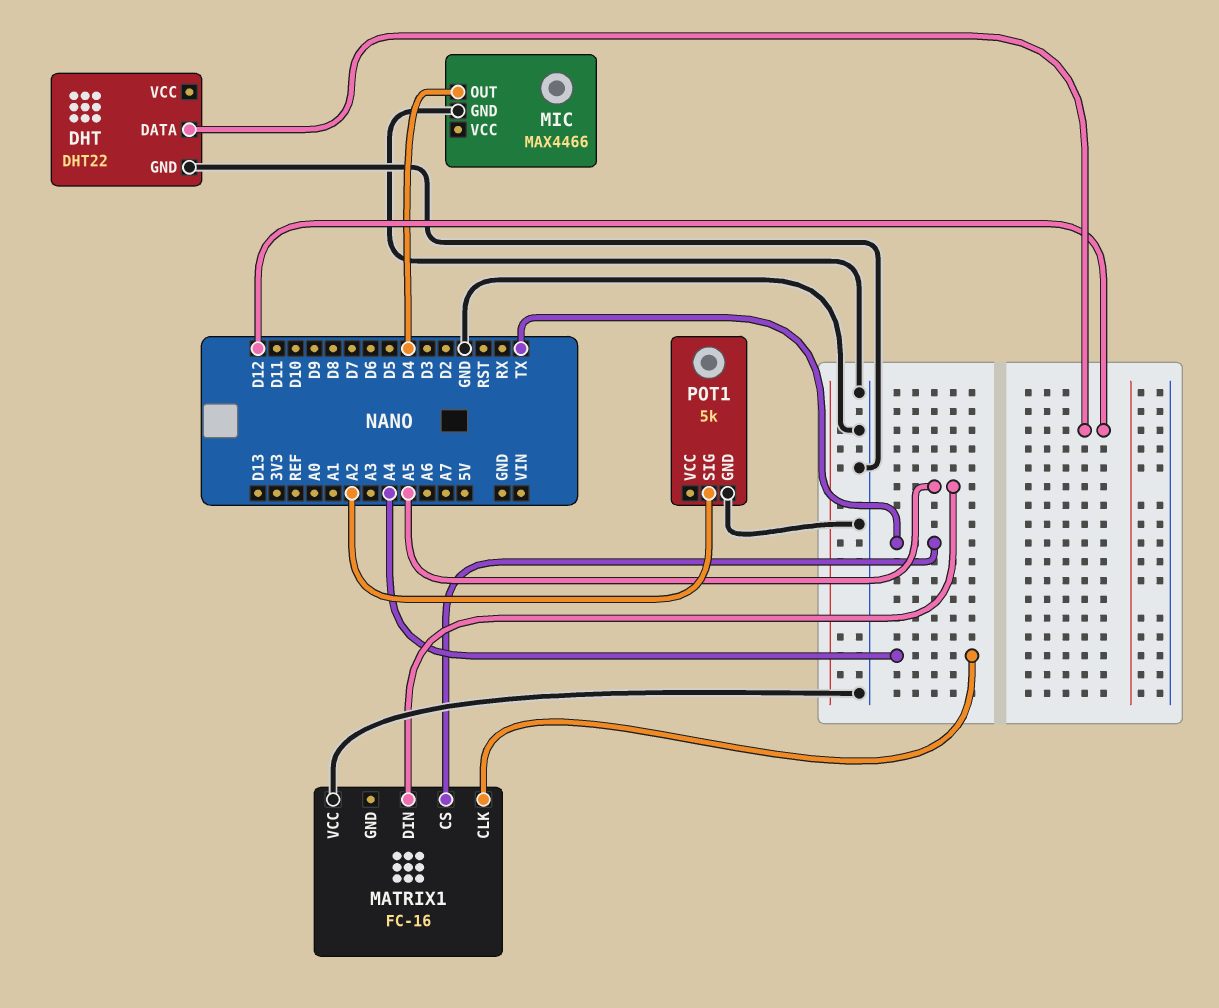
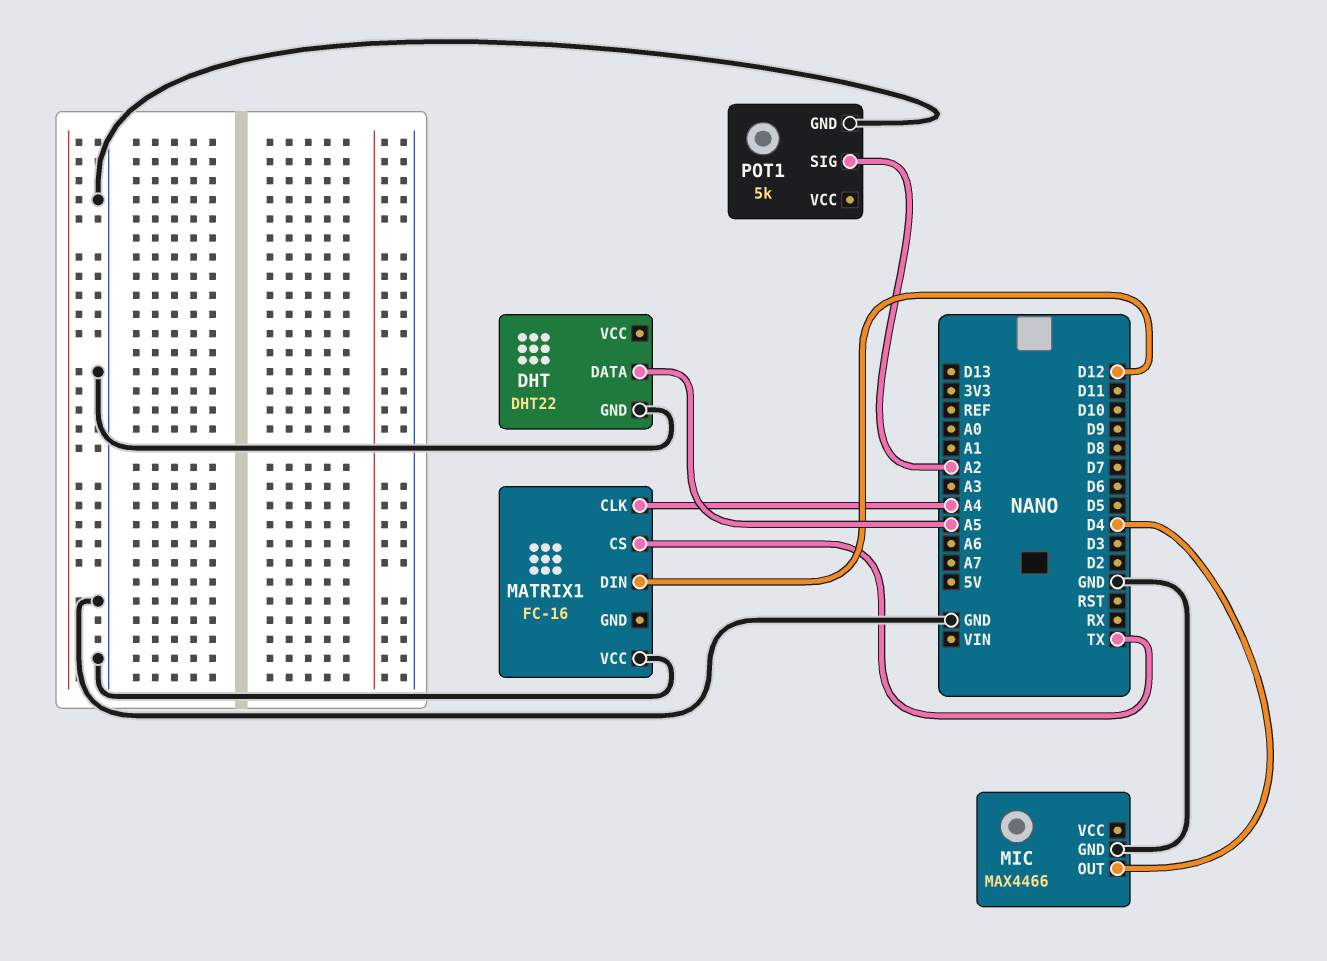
DHT pin DATA: D12 -> A5
MATRIX1 pin DIN: A5 -> D12

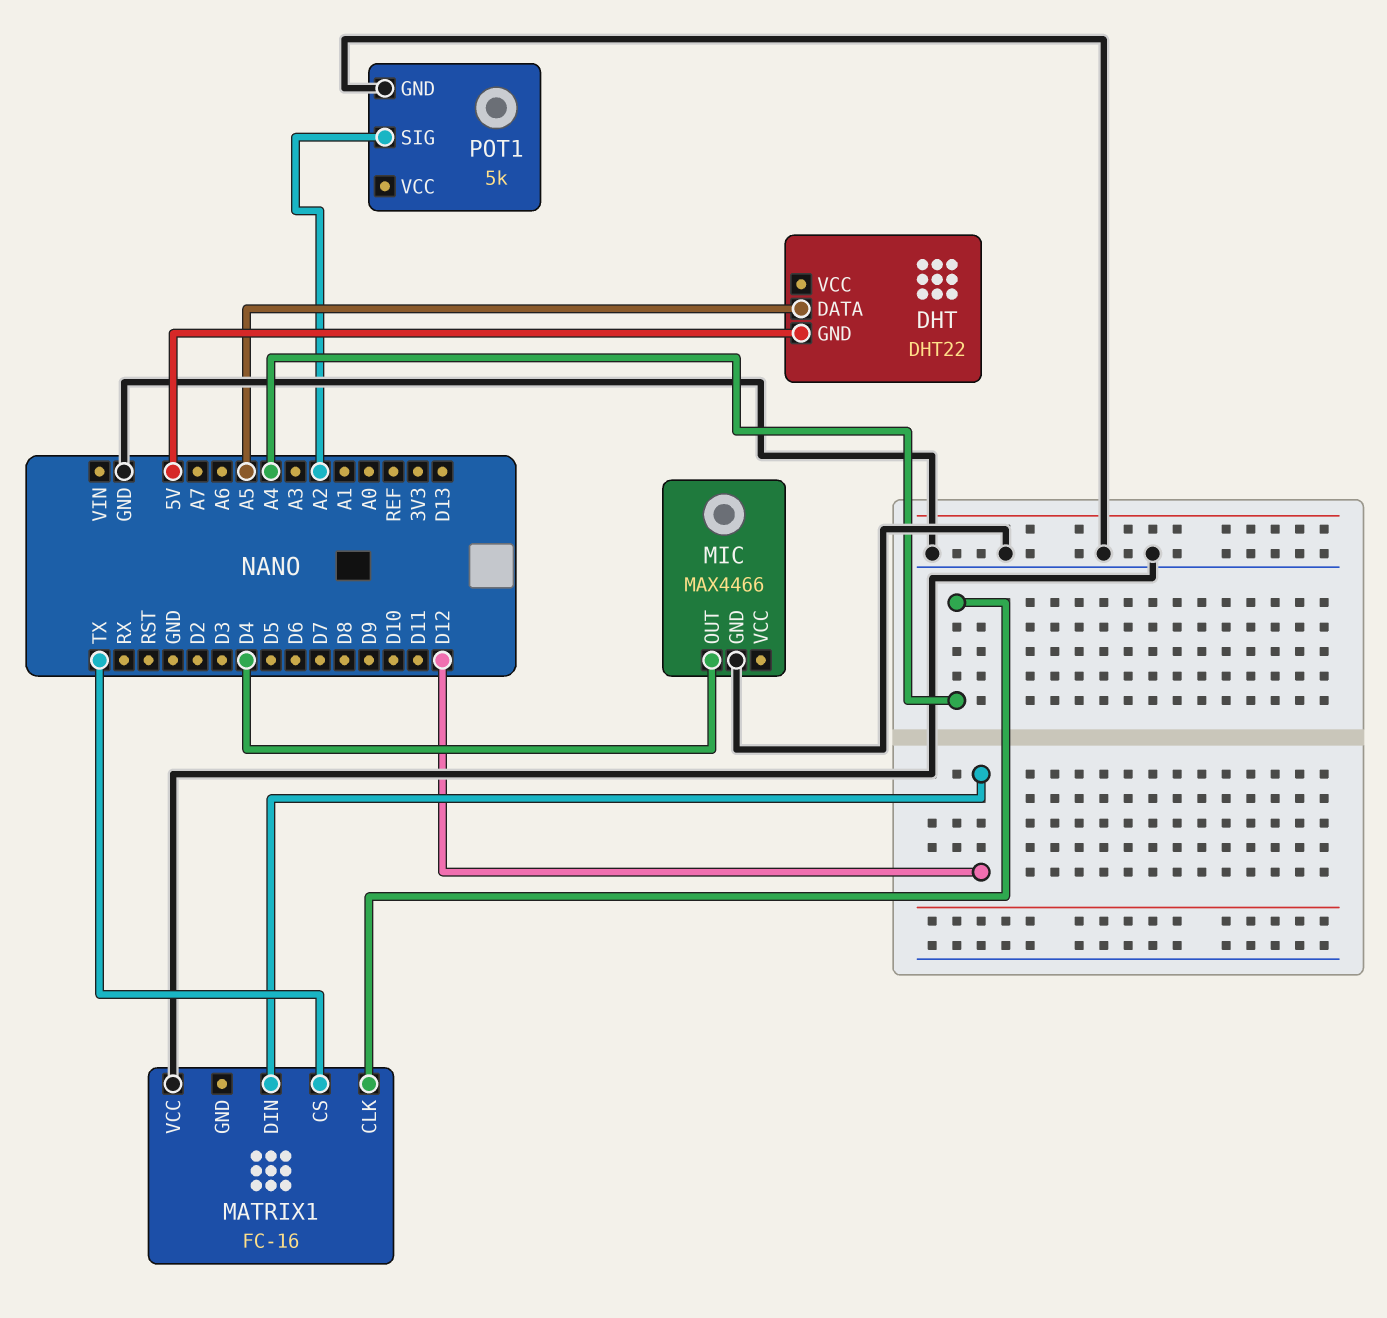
DHT pin GND: GND -> 5V

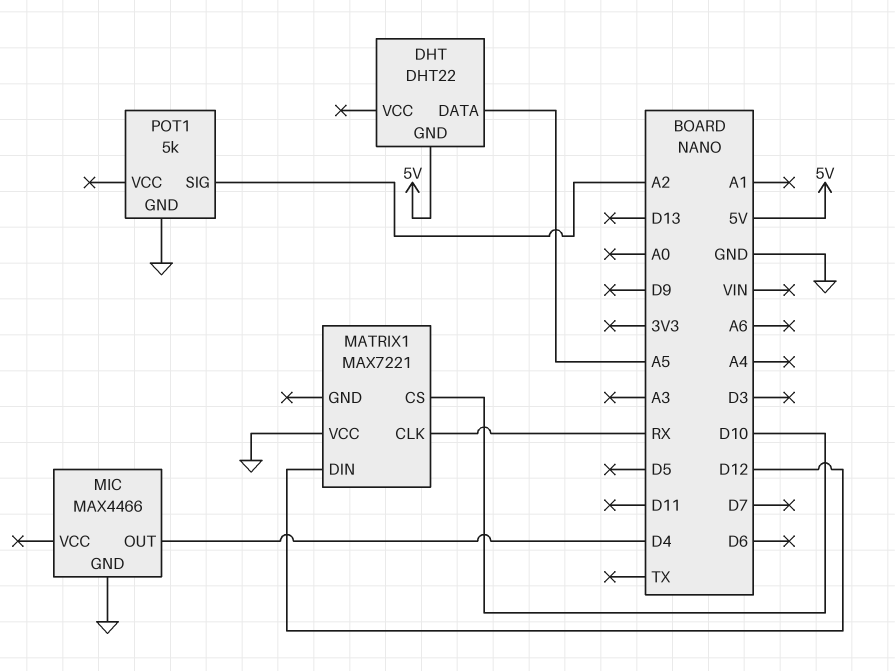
MATRIX1: FC-16 -> MAX7221
MATRIX1 pin CLK: A4 -> RX
MATRIX1 pin CS: TX -> D10

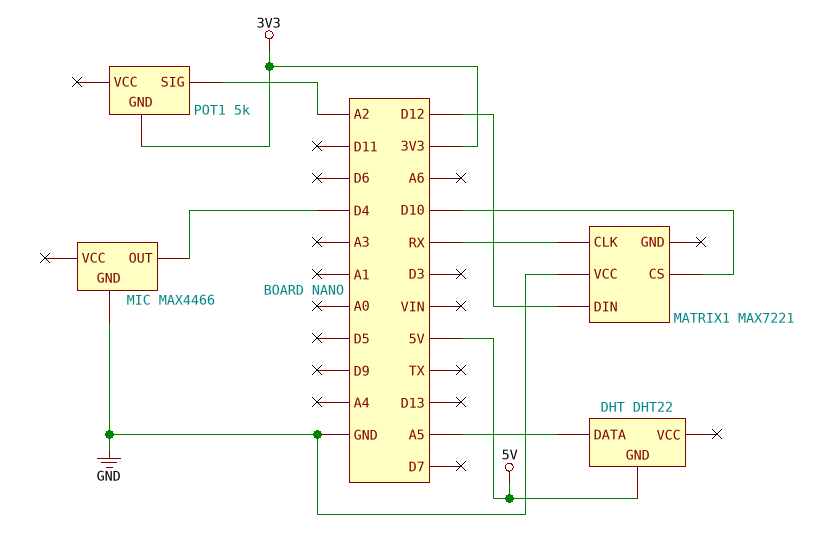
POT1 pin GND: GND -> 3V3

